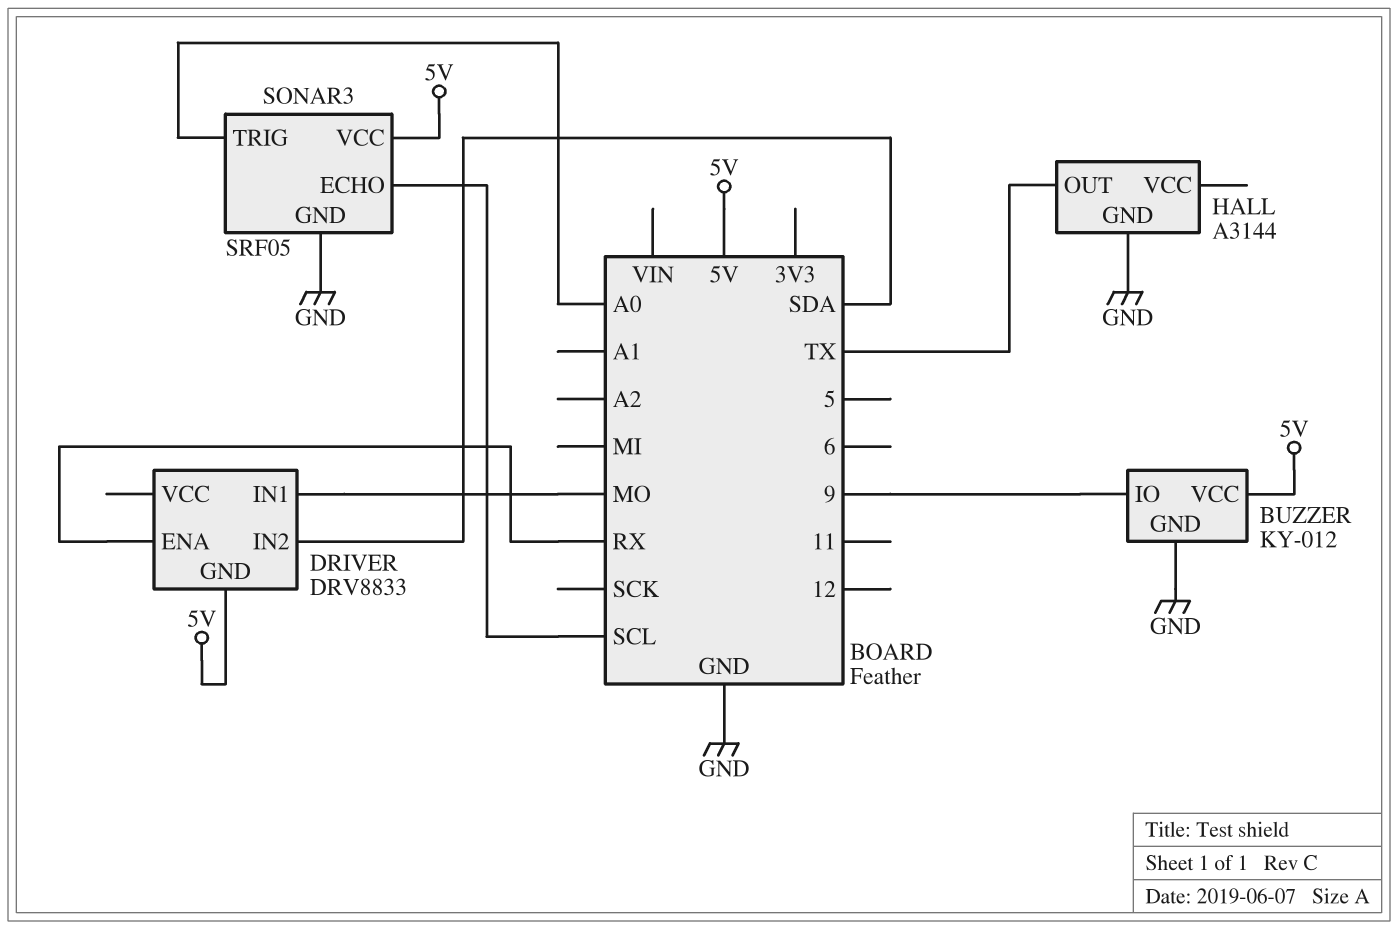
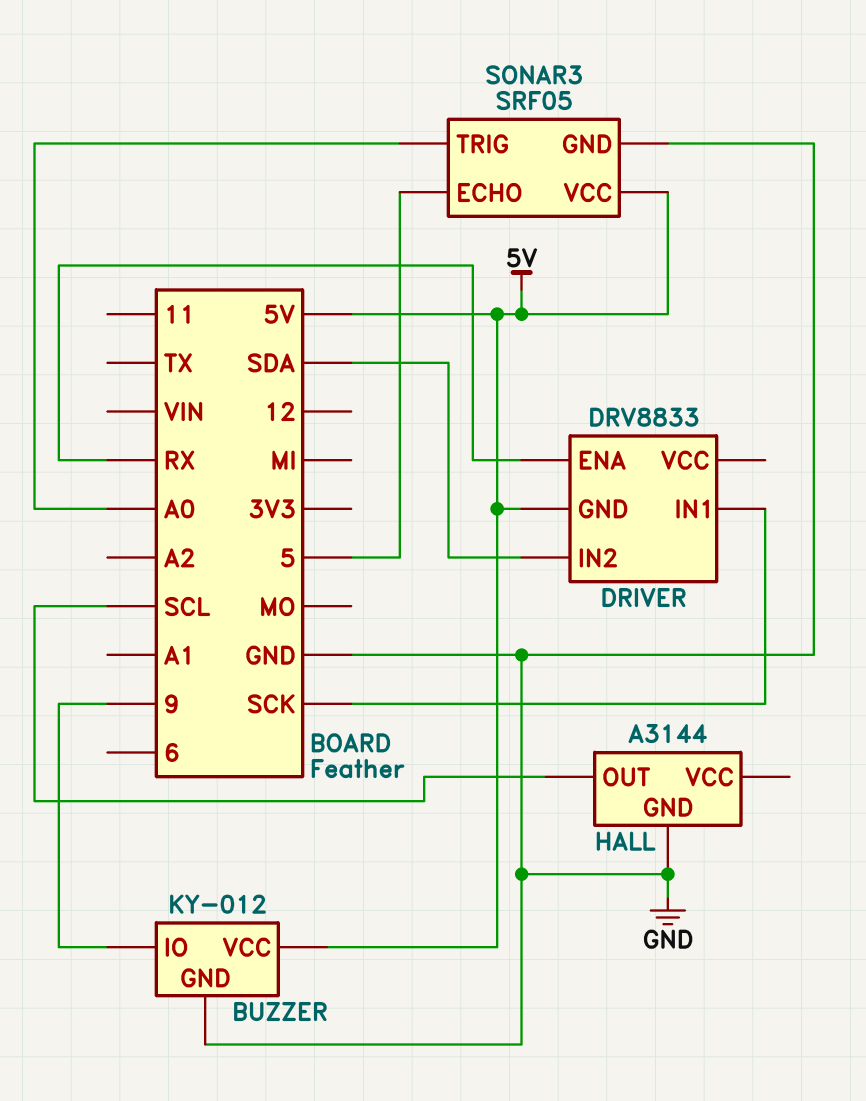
DRIVER pin IN1: MO -> SCK
HALL pin OUT: TX -> SCL
SONAR3 pin ECHO: SCL -> 5

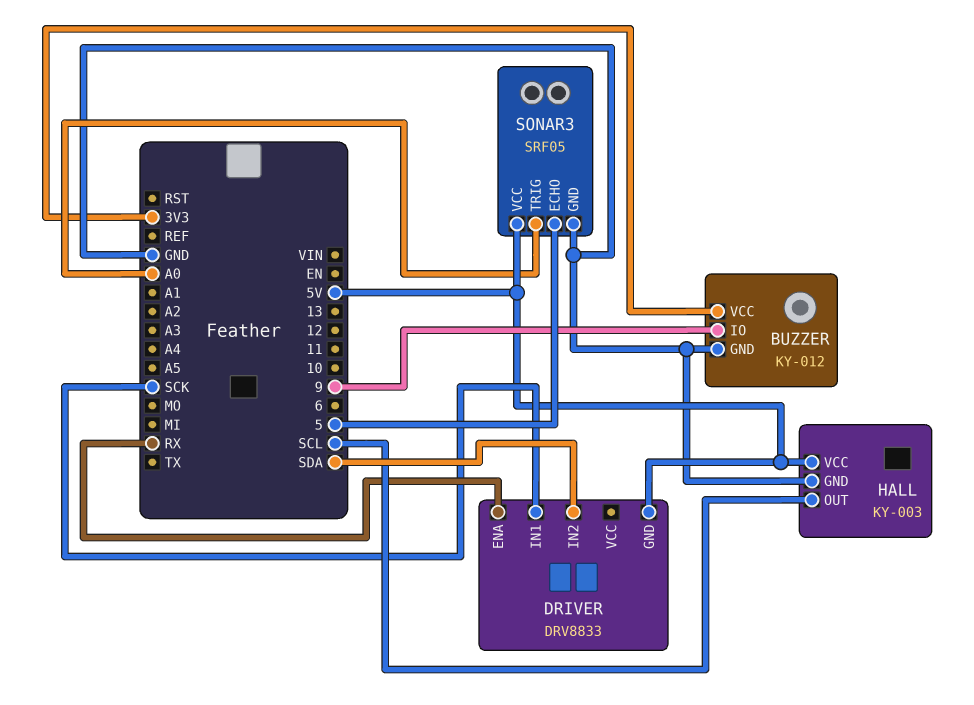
BUZZER pin VCC: 5V -> 3V3
HALL: A3144 -> KY-003
HALL pin VCC: none -> 5V

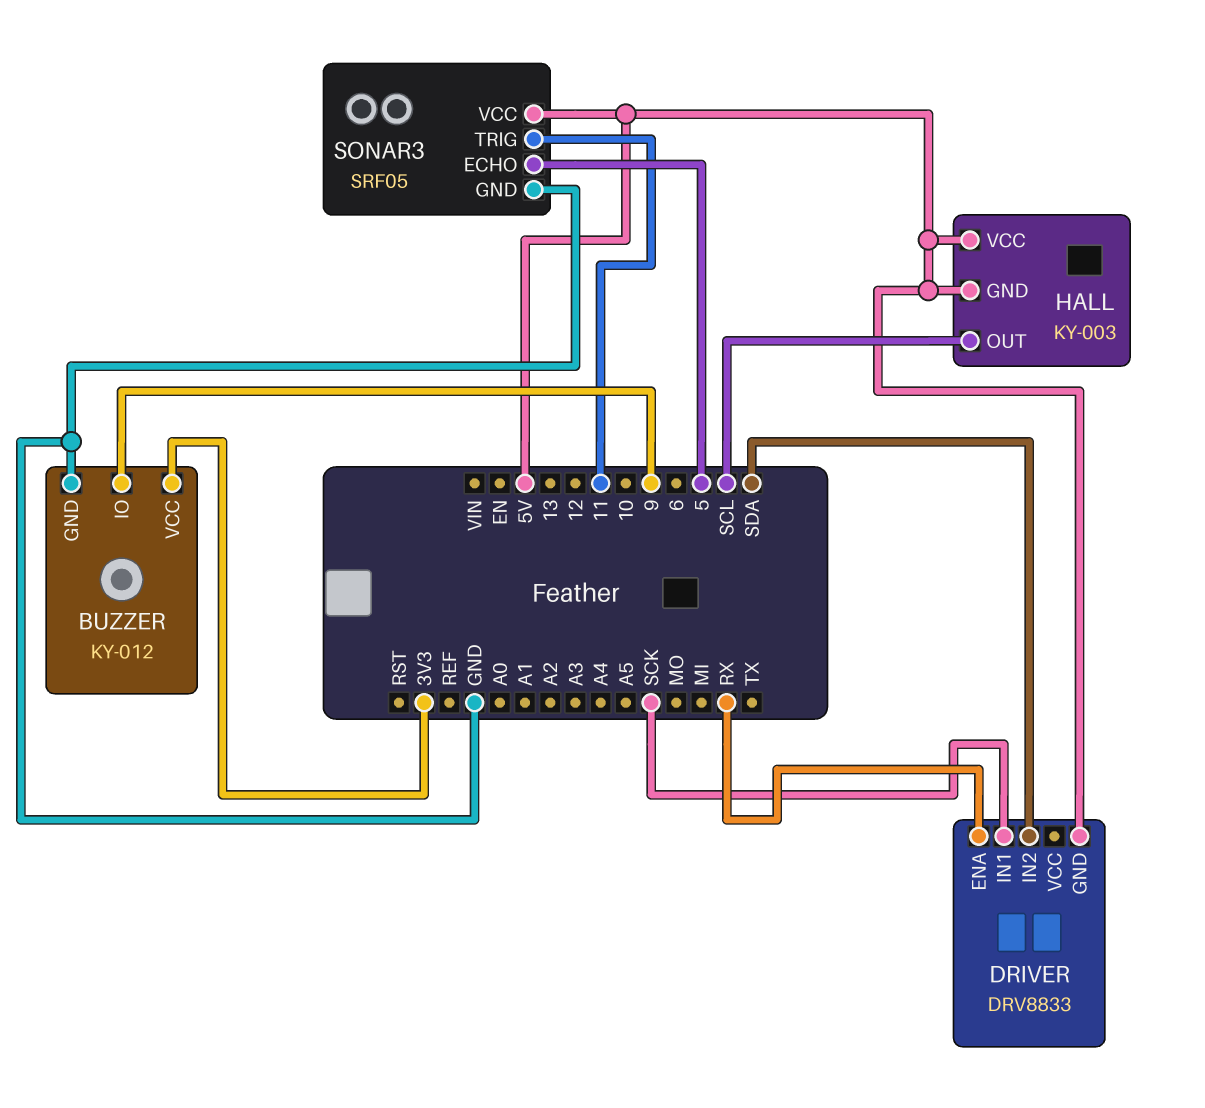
HALL pin GND: GND -> 5V
SONAR3 pin TRIG: A0 -> 11

